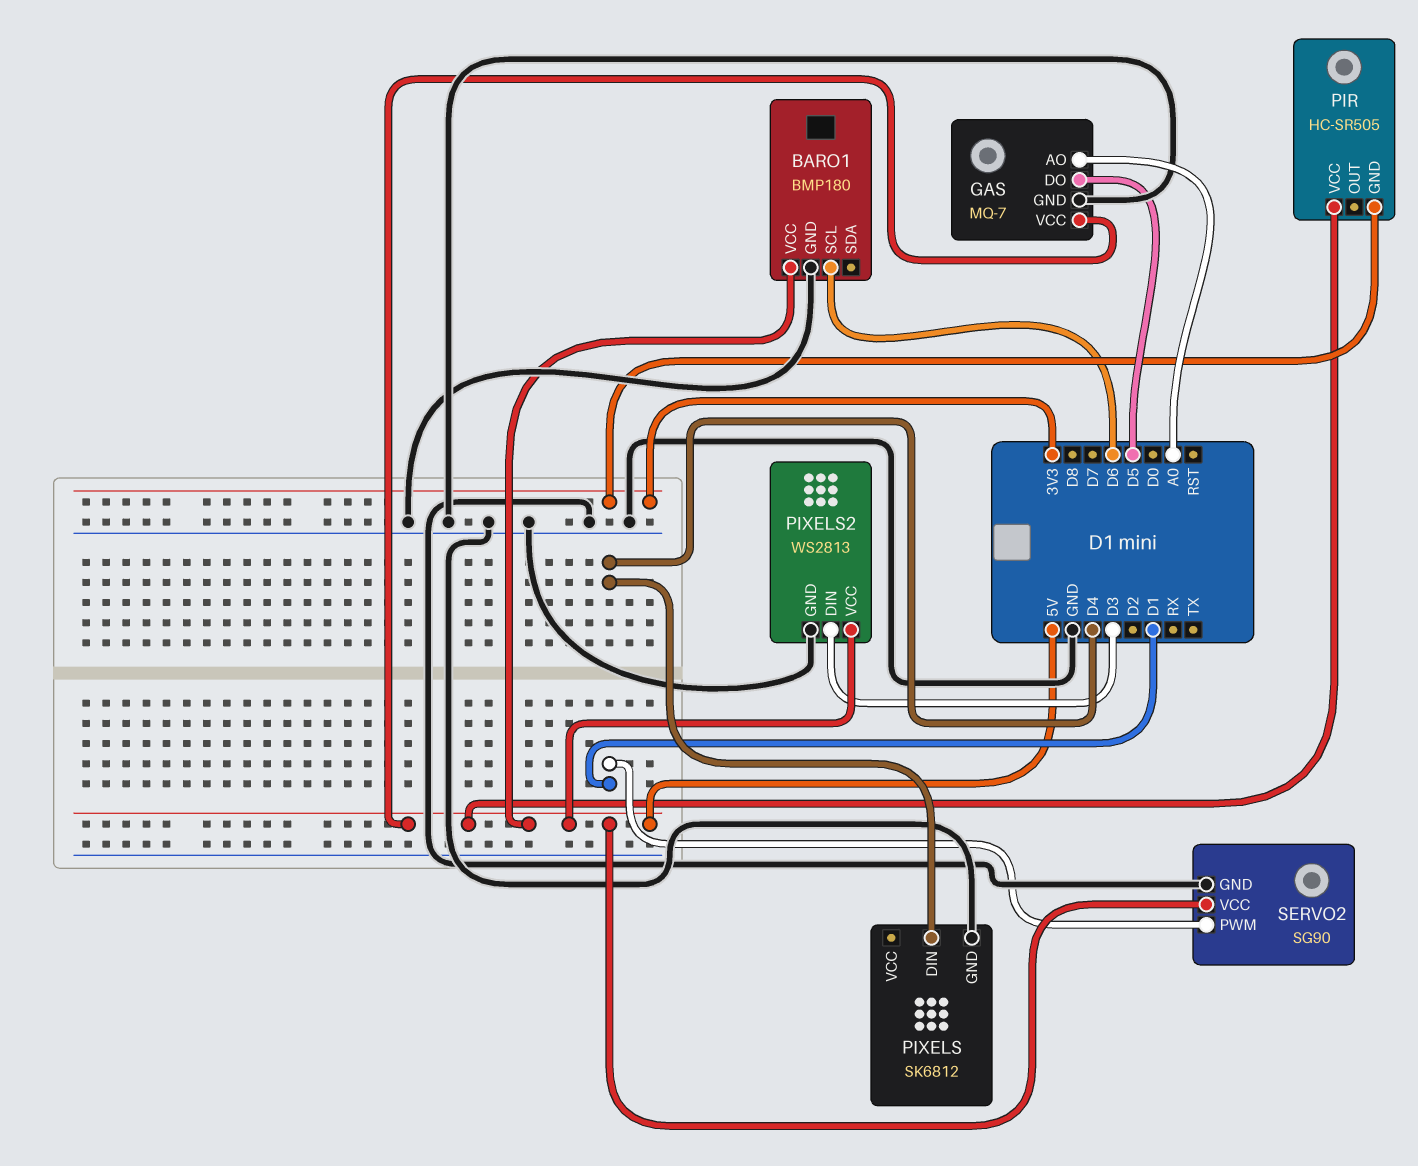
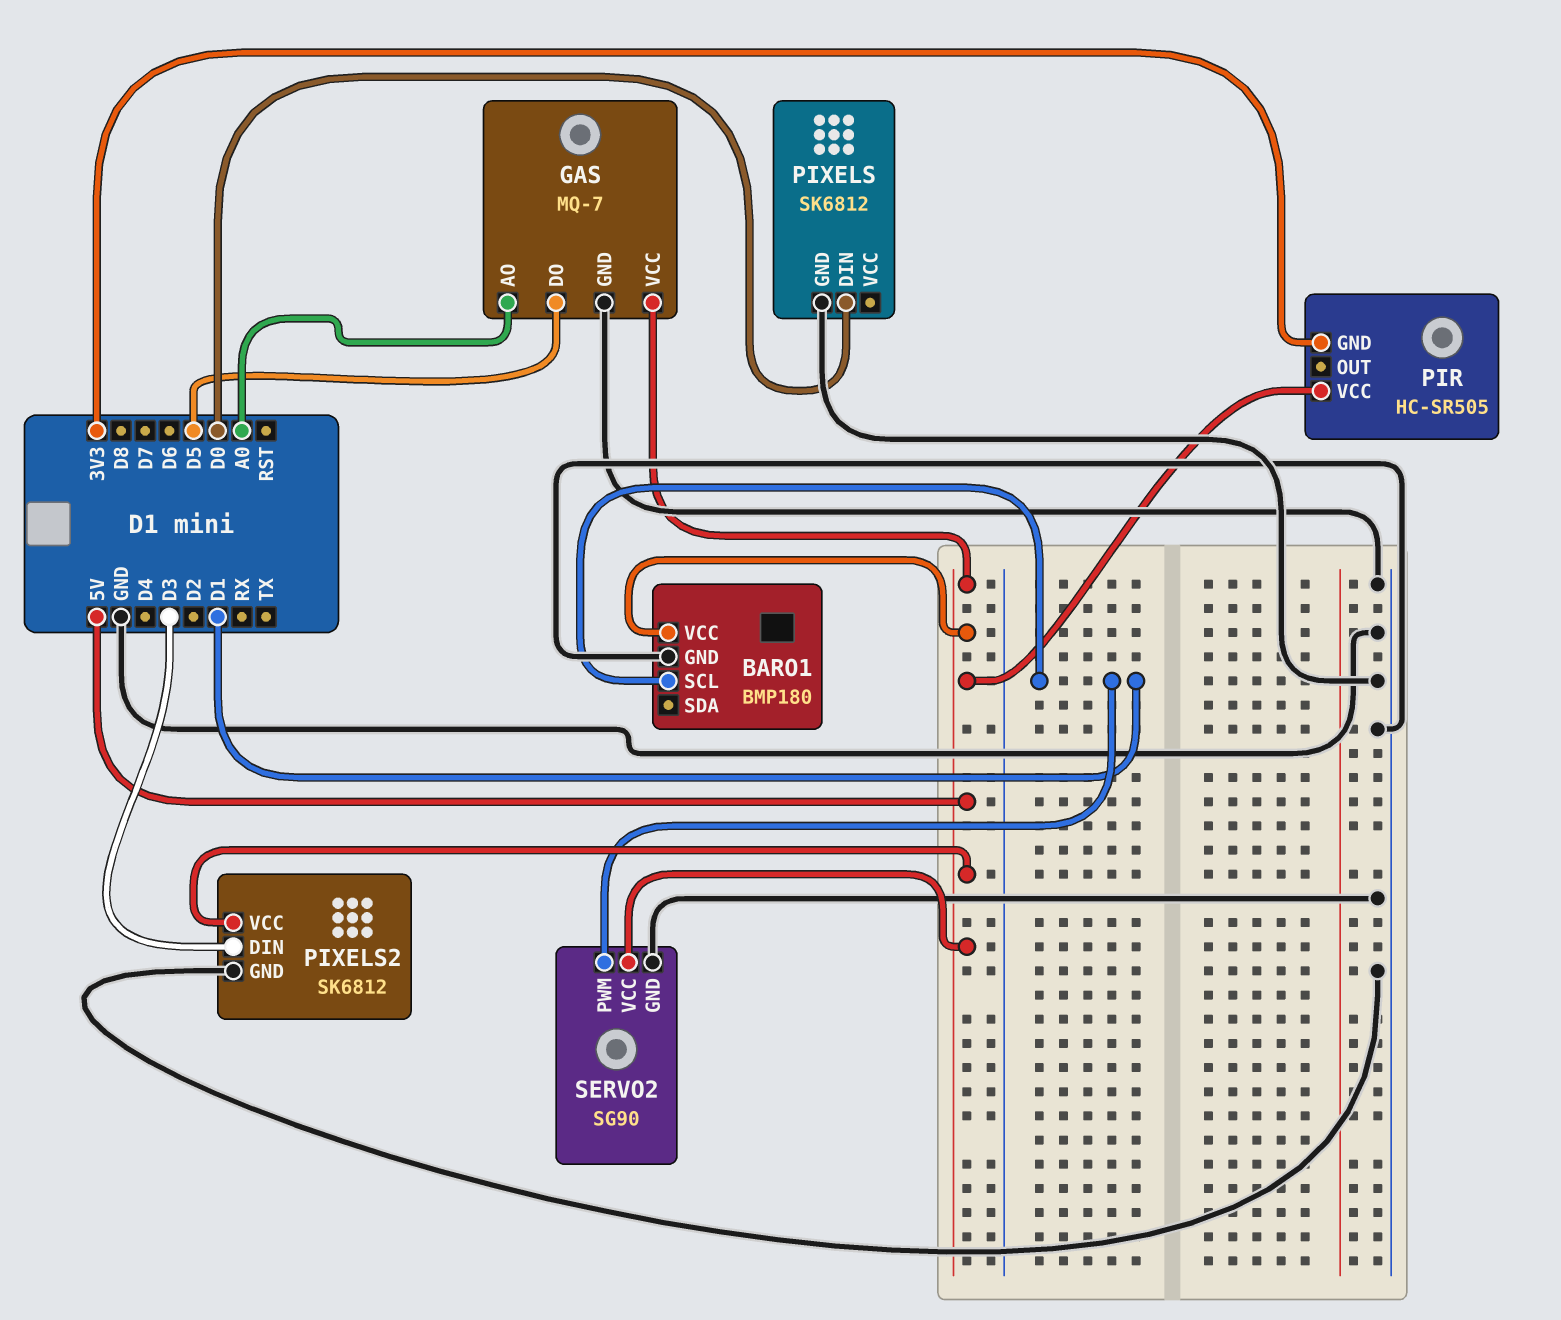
BARO1 pin SCL: D6 -> D1
PIXELS pin DIN: D4 -> D0
PIXELS2: WS2813 -> SK6812

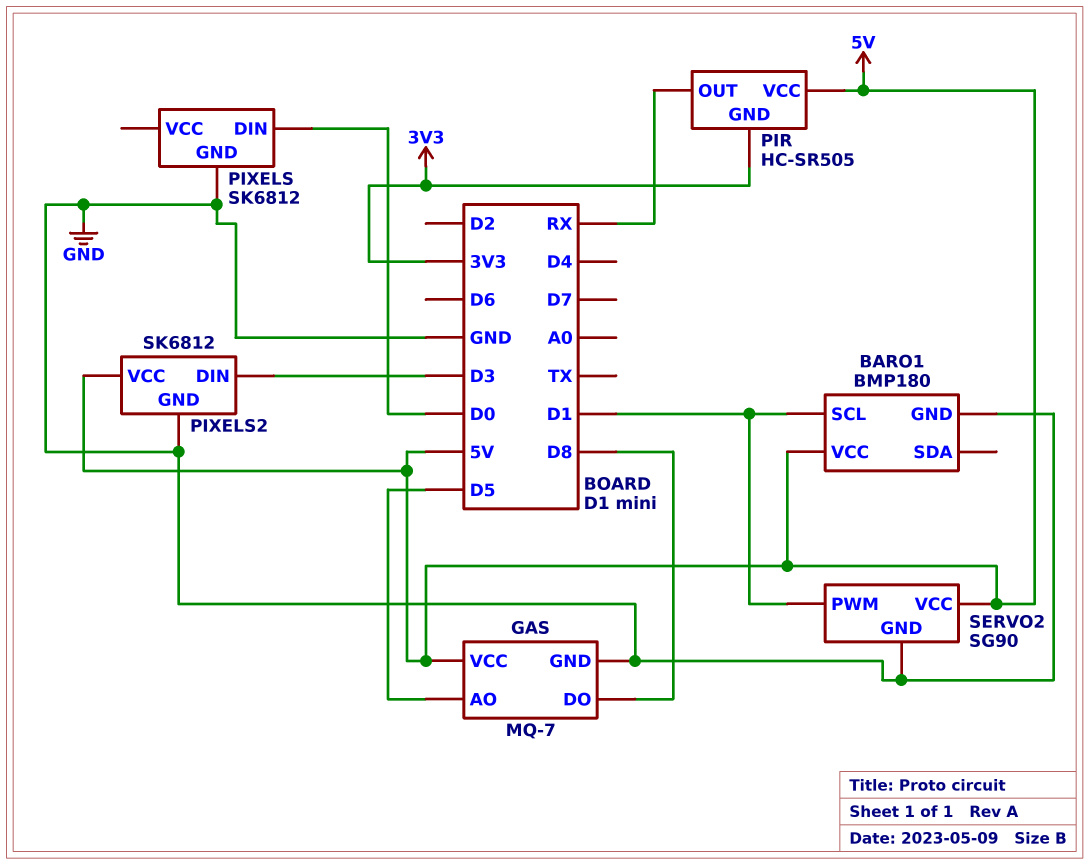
GAS pin AO: A0 -> D5
GAS pin DO: D5 -> D8
PIR pin OUT: none -> RX

